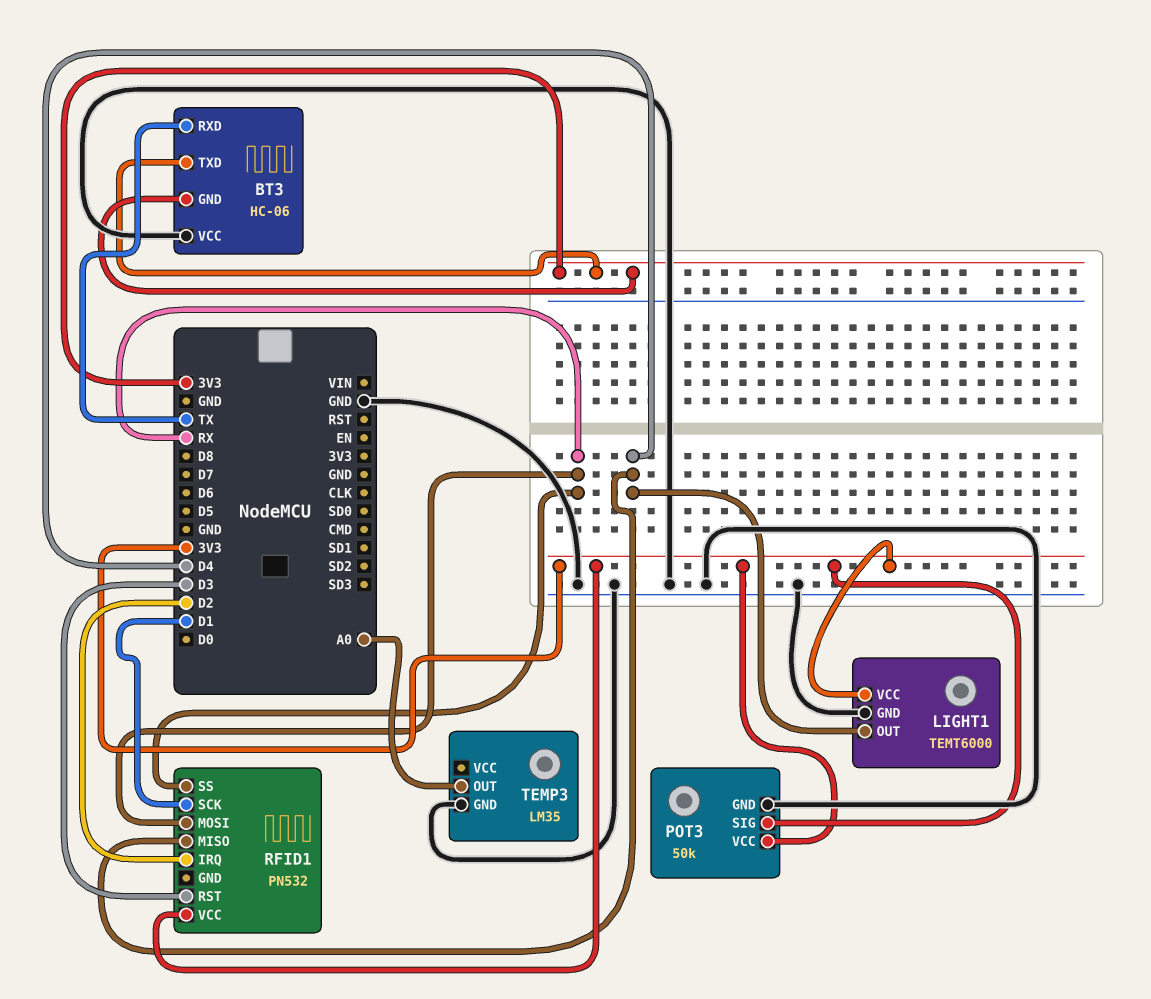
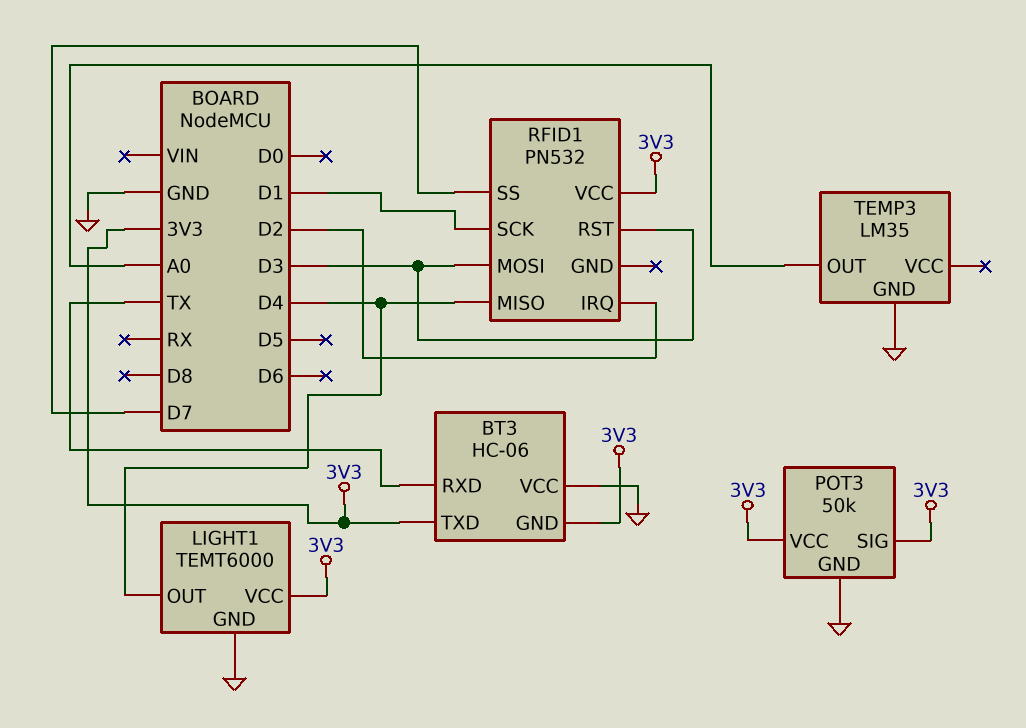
RFID1 pin MOSI: RX -> D3
RFID1 pin SS: RX -> D7

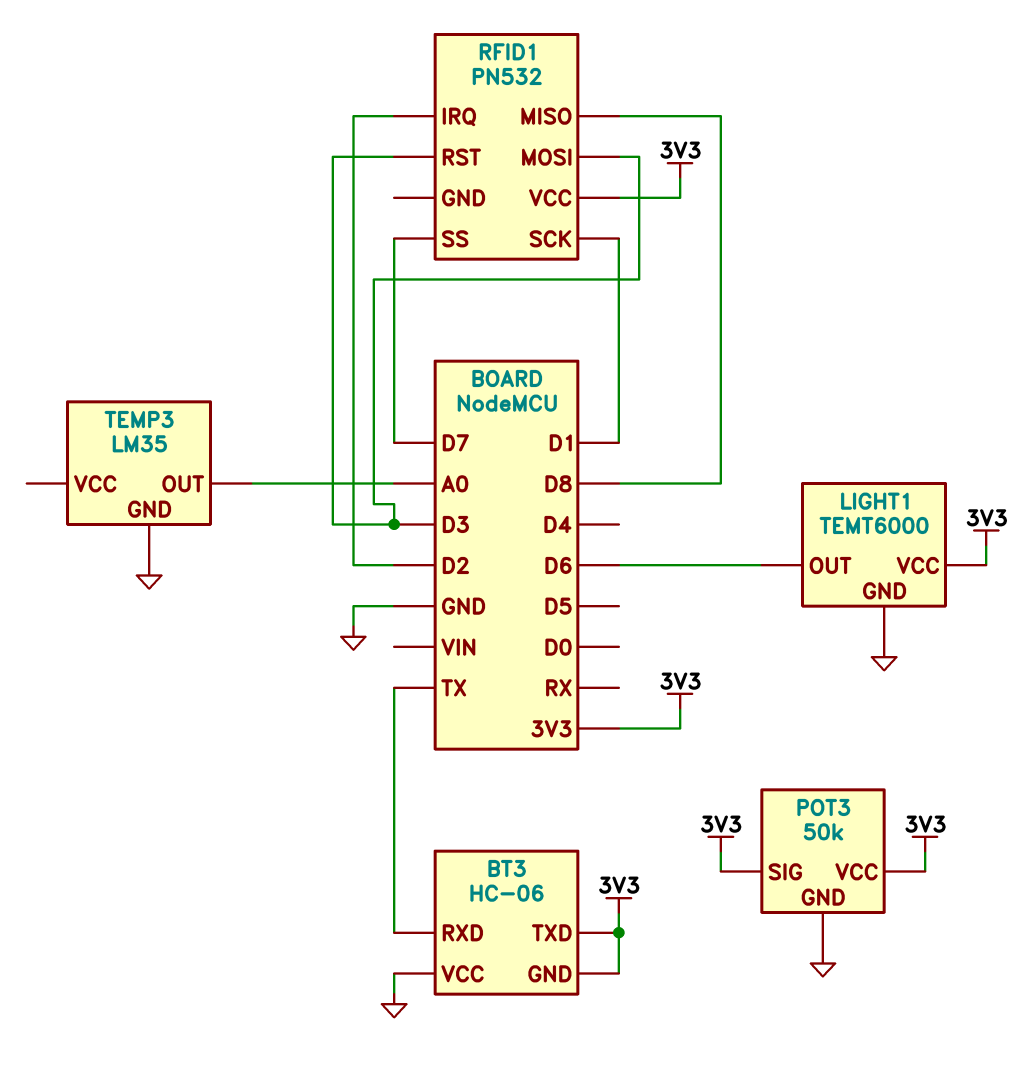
LIGHT1 pin OUT: D4 -> D6
RFID1 pin MISO: D4 -> D8

